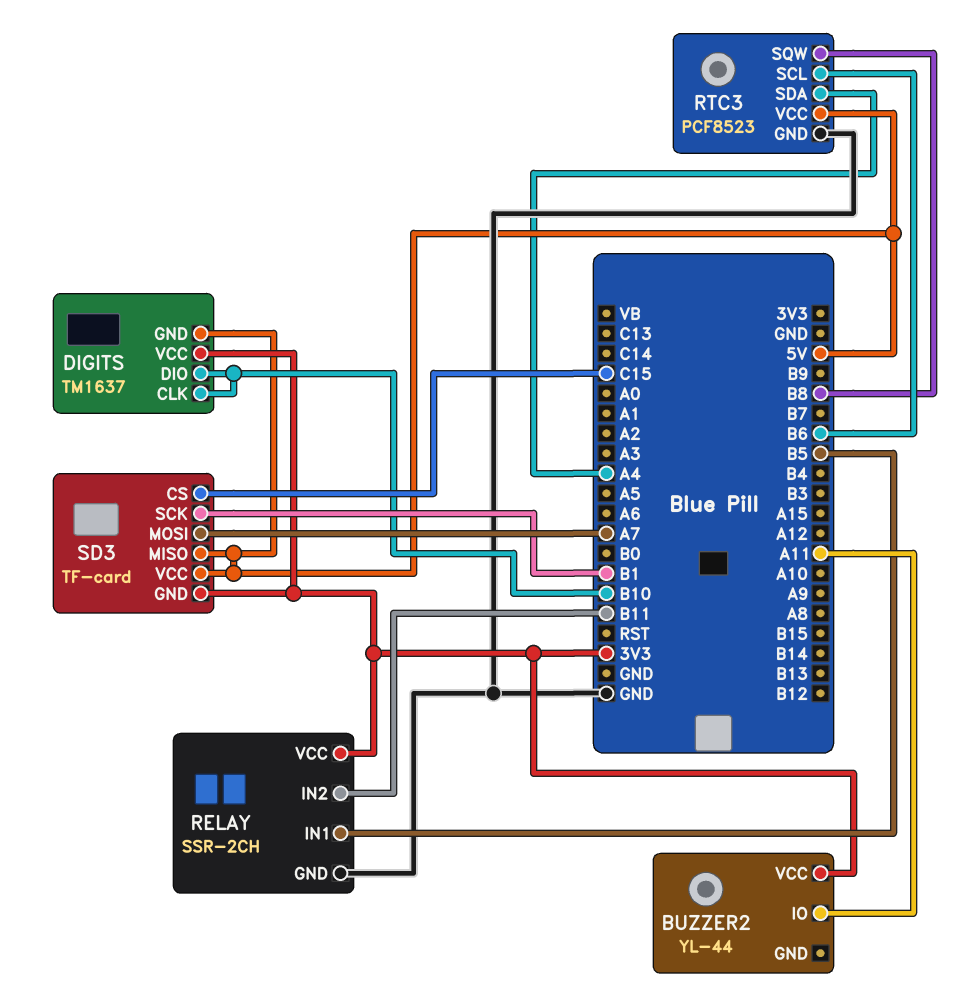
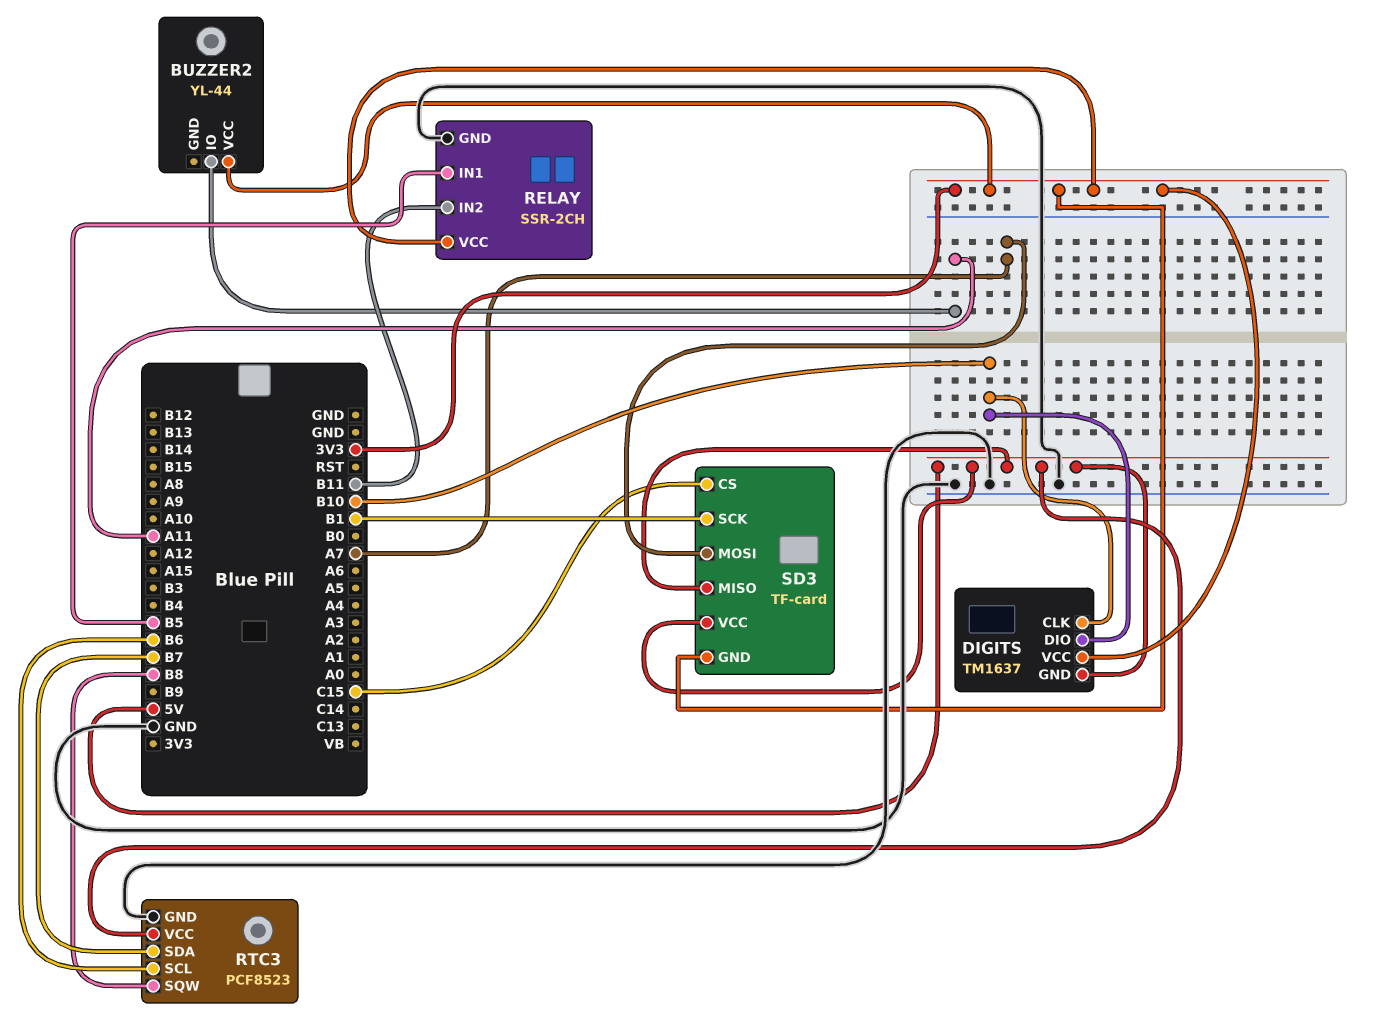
RTC3 pin SDA: A4 -> B7

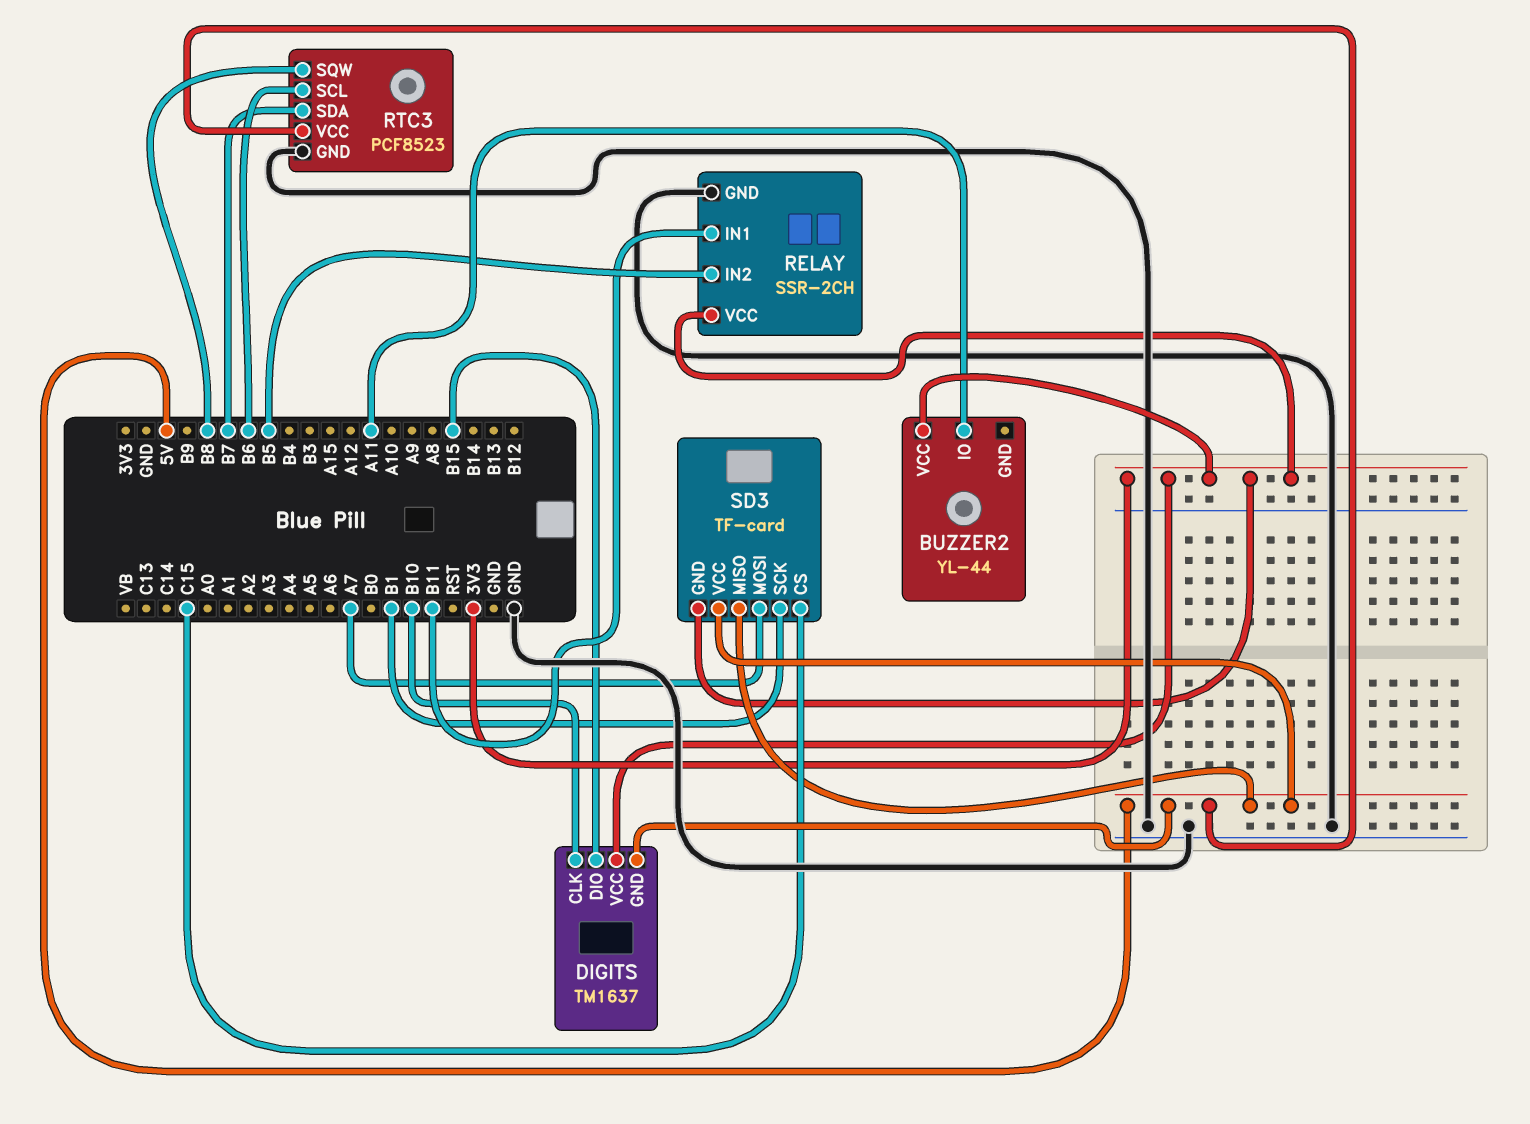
DIGITS pin DIO: B10 -> B15
RELAY pin IN1: B5 -> B11
RELAY pin IN2: B11 -> B5

